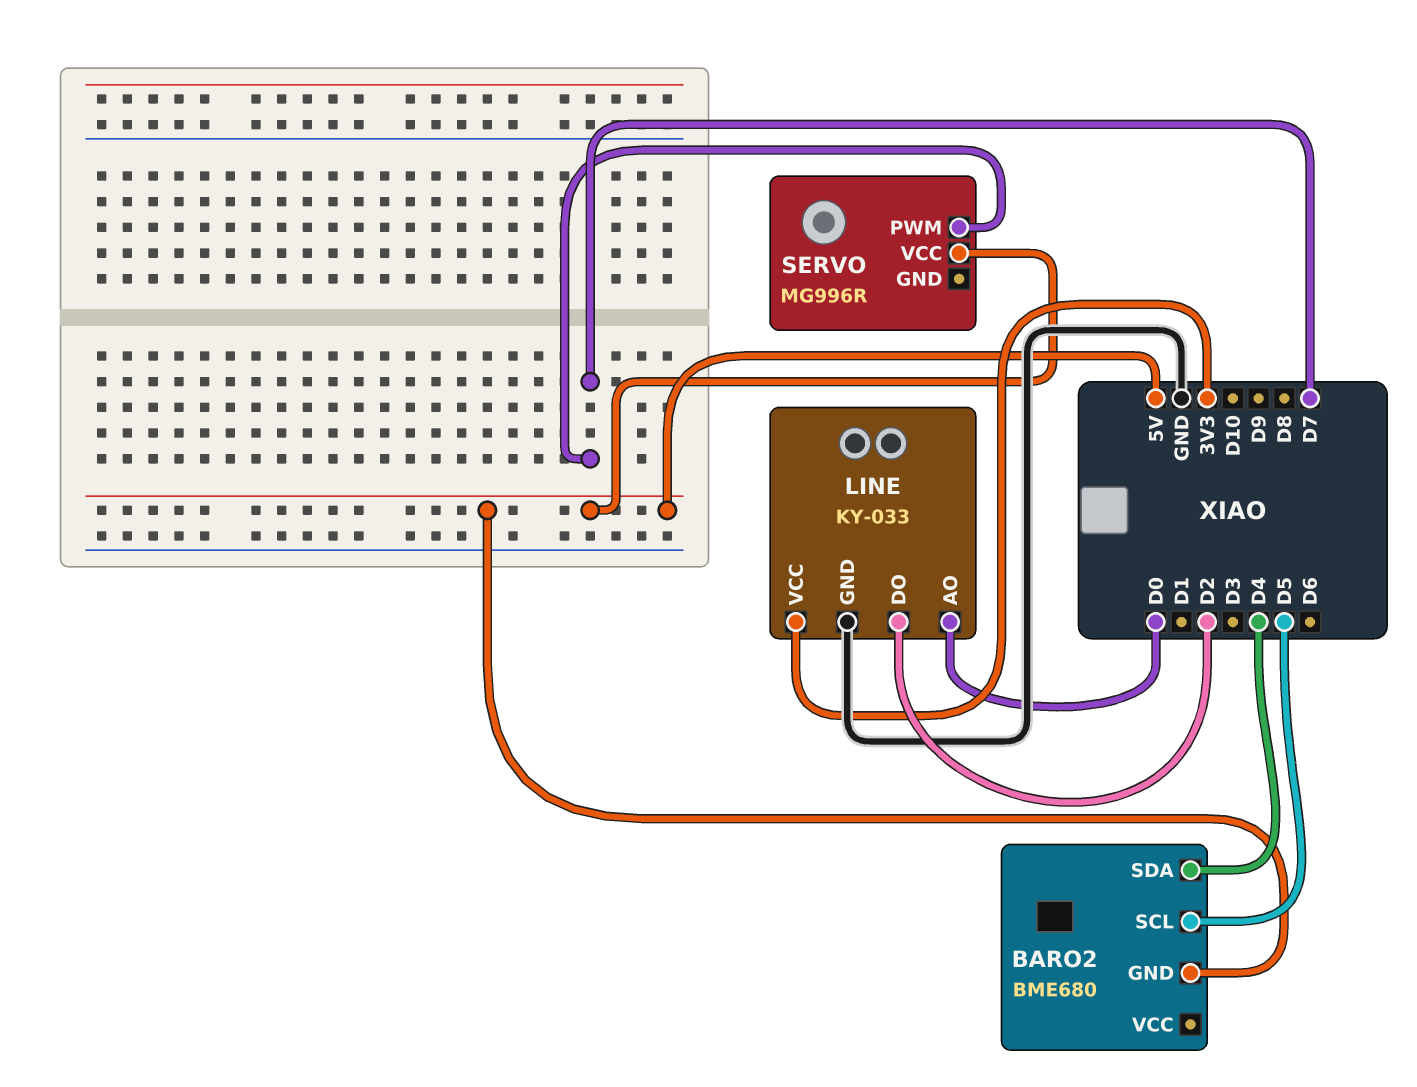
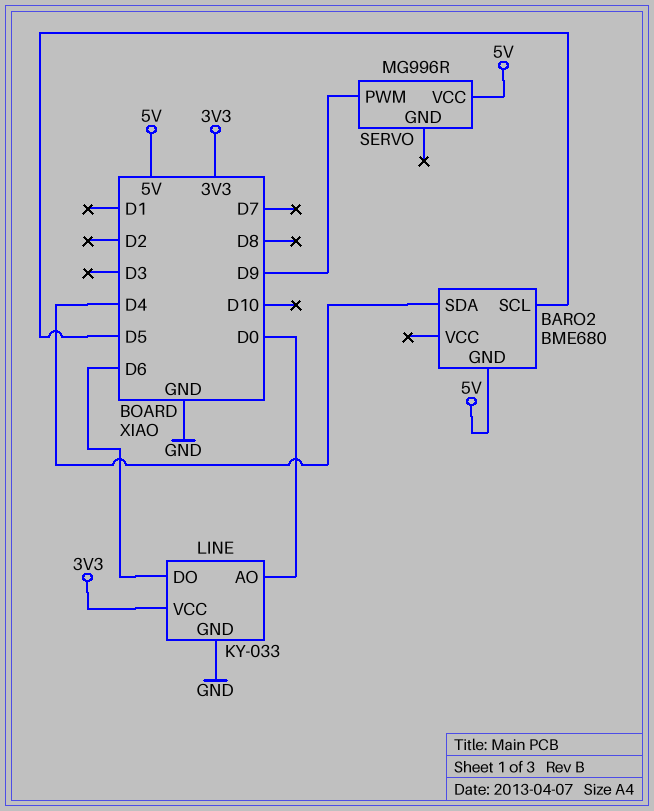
LINE pin DO: D2 -> D6
SERVO pin PWM: D7 -> D9

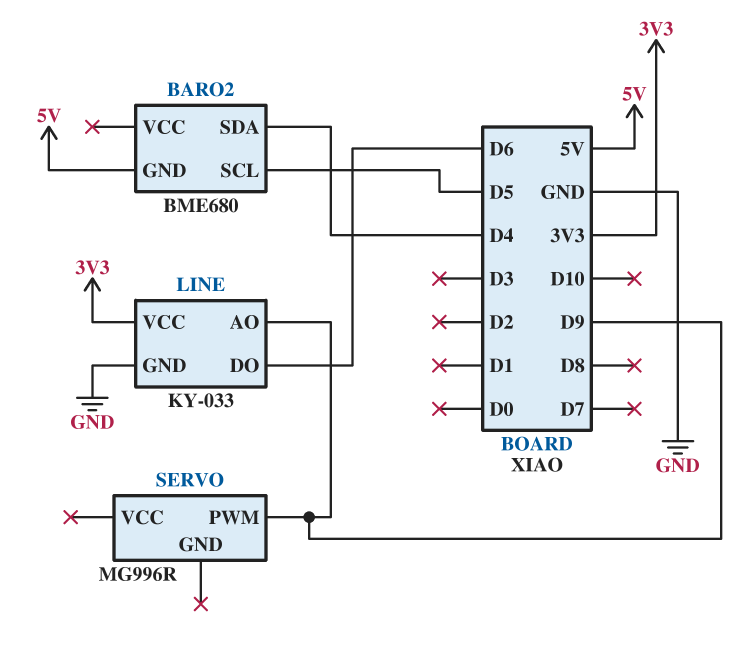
LINE pin AO: D0 -> D9
SERVO pin VCC: 5V -> none

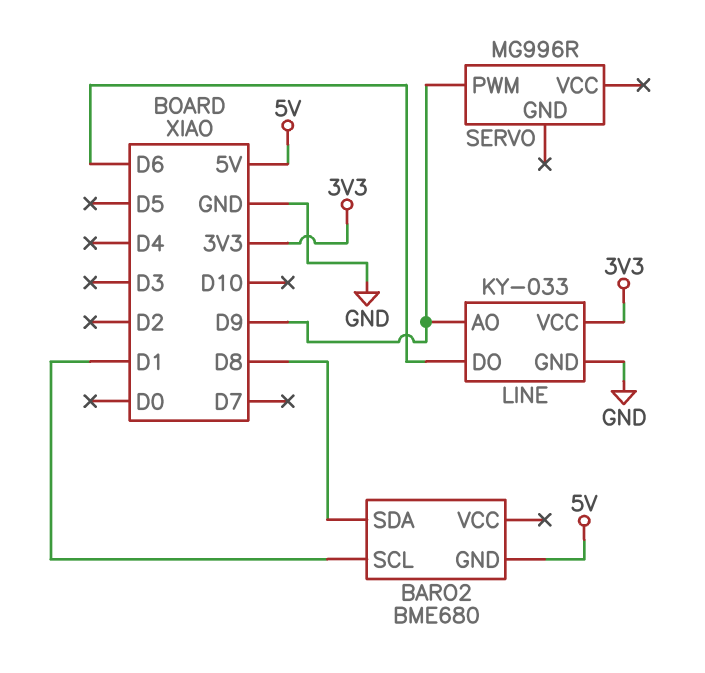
BARO2 pin SCL: D5 -> D1
BARO2 pin SDA: D4 -> D8

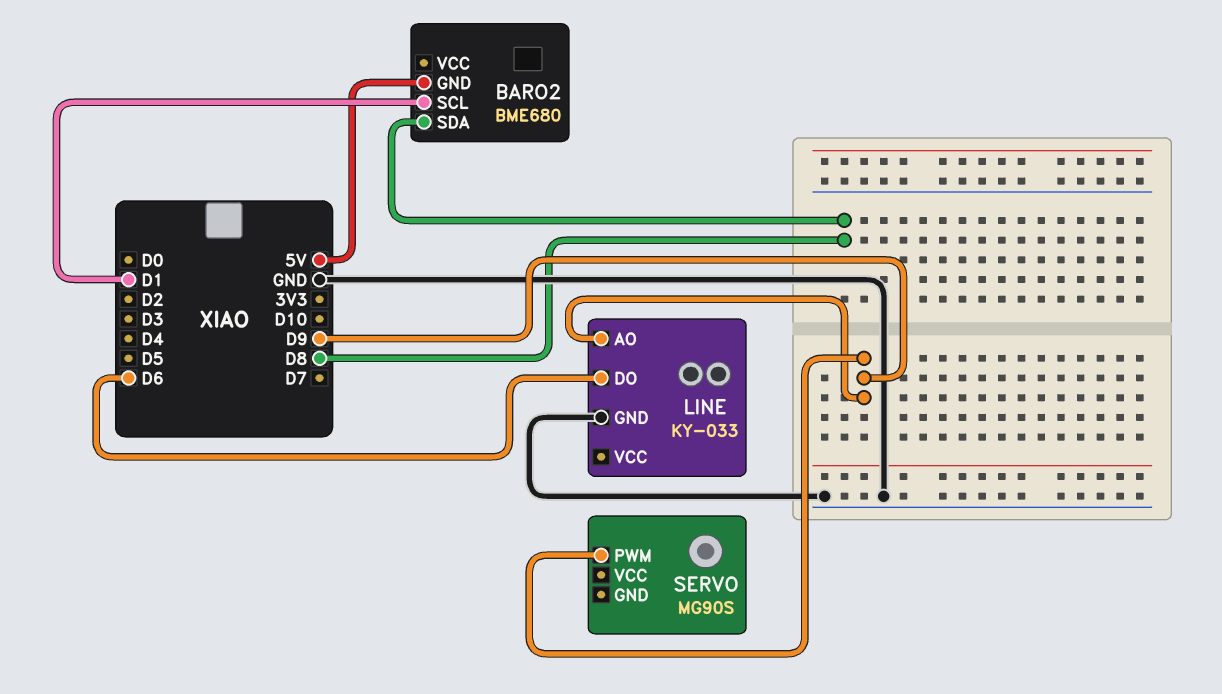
LINE pin VCC: 3V3 -> none
SERVO: MG996R -> MG90S

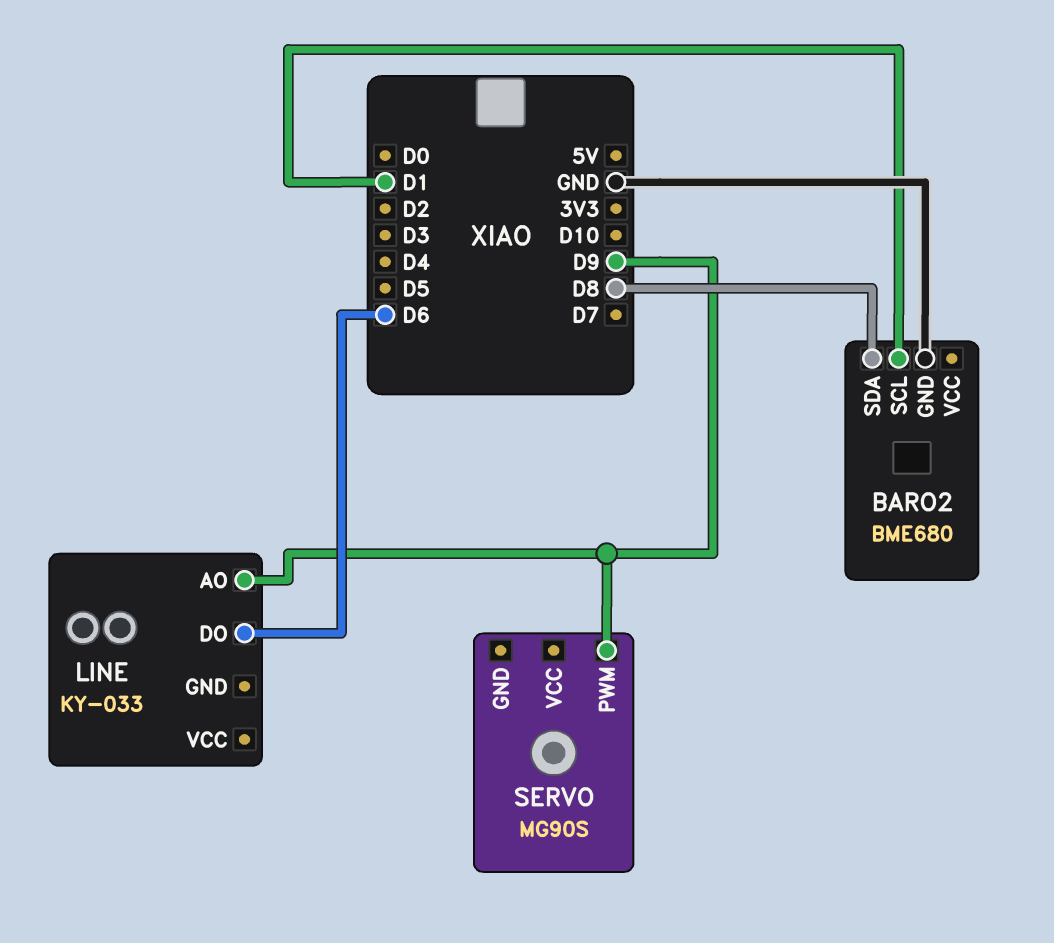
BARO2 pin GND: 5V -> GND
LINE pin GND: GND -> none

